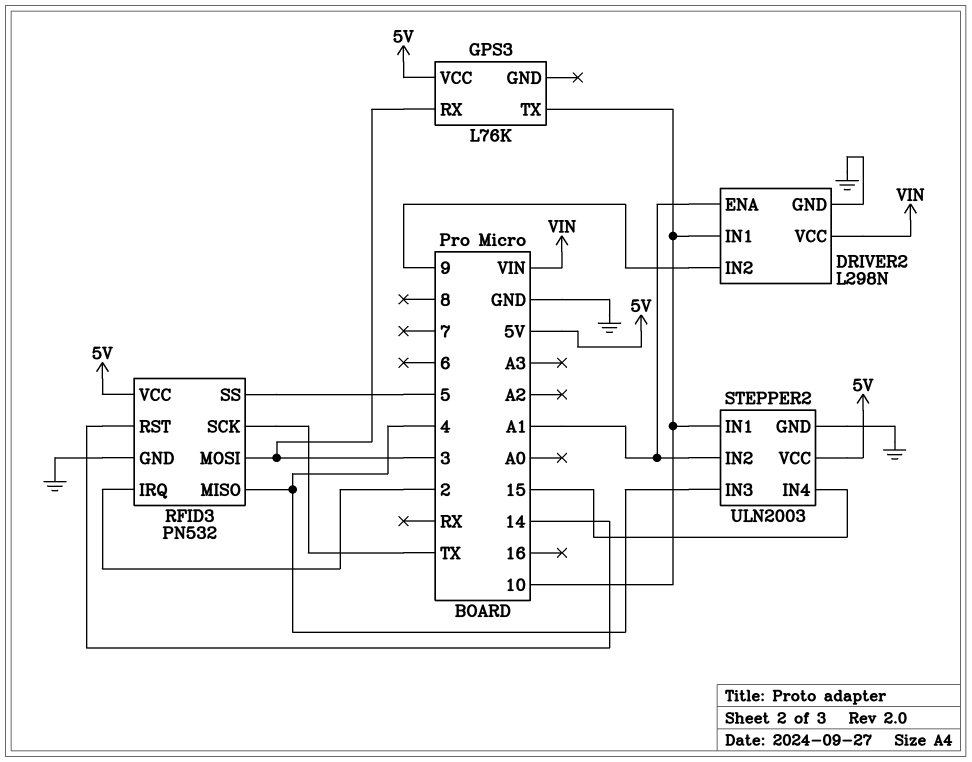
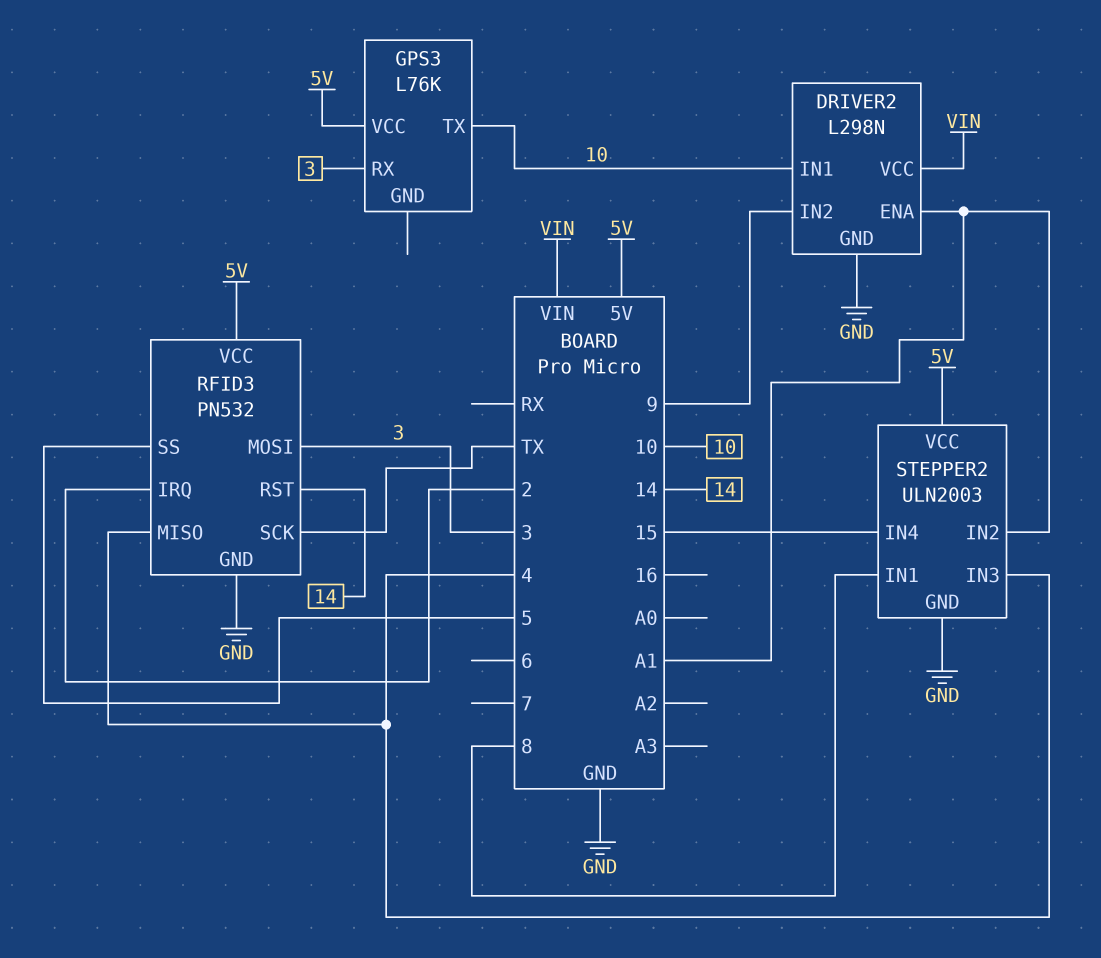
STEPPER2 pin IN1: 10 -> 8

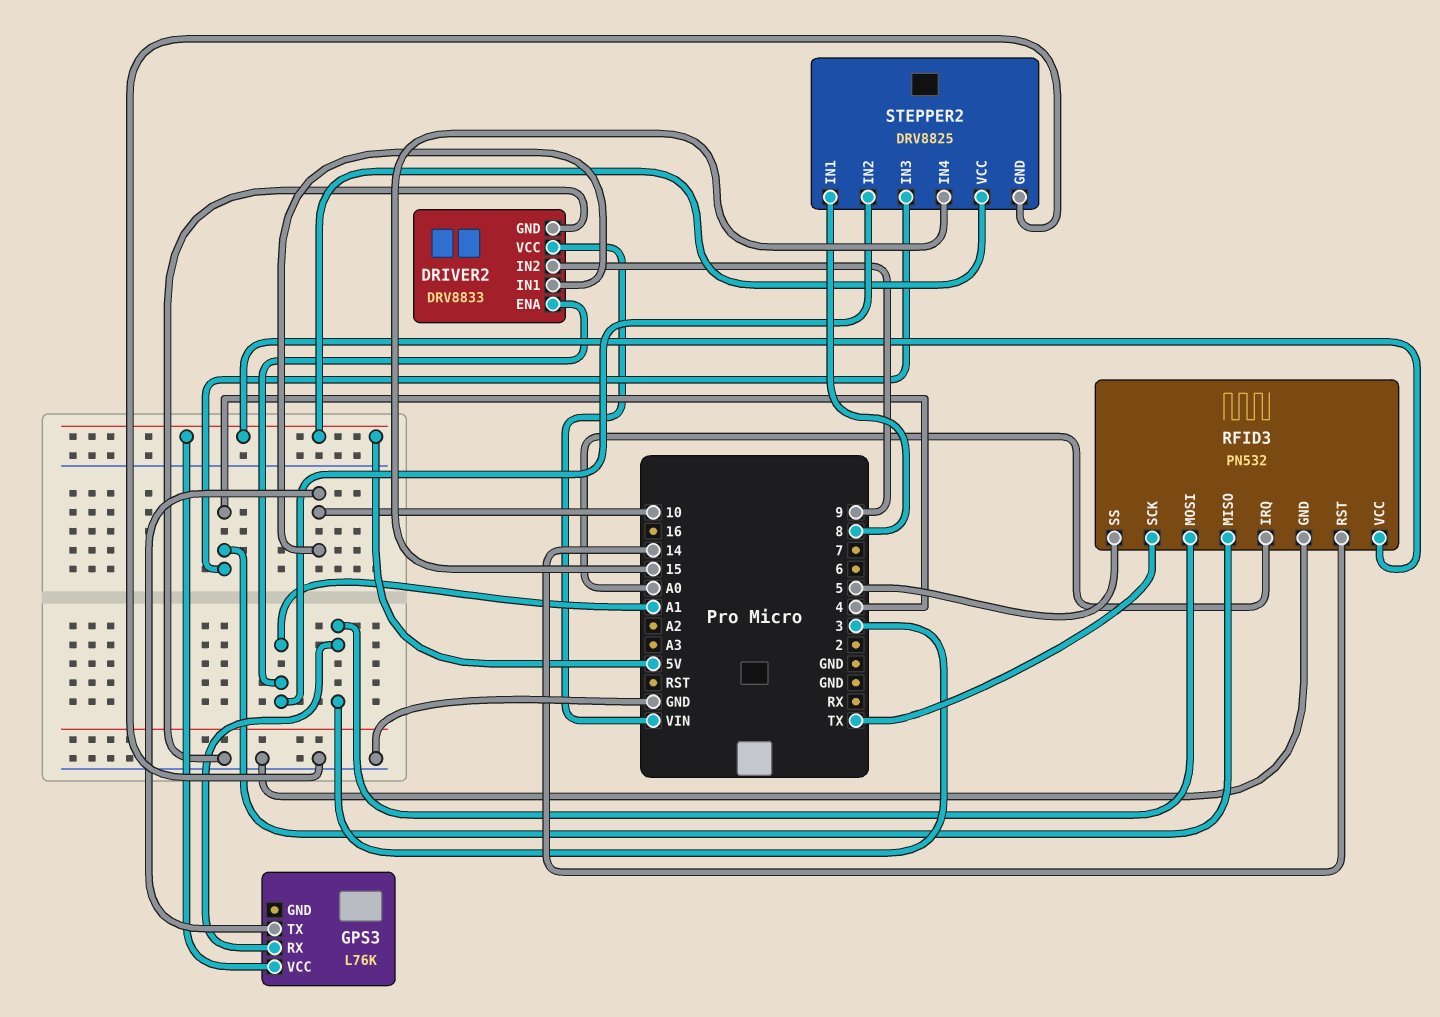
DRIVER2: L298N -> DRV8833
RFID3 pin IRQ: 2 -> A0
STEPPER2: ULN2003 -> DRV8825

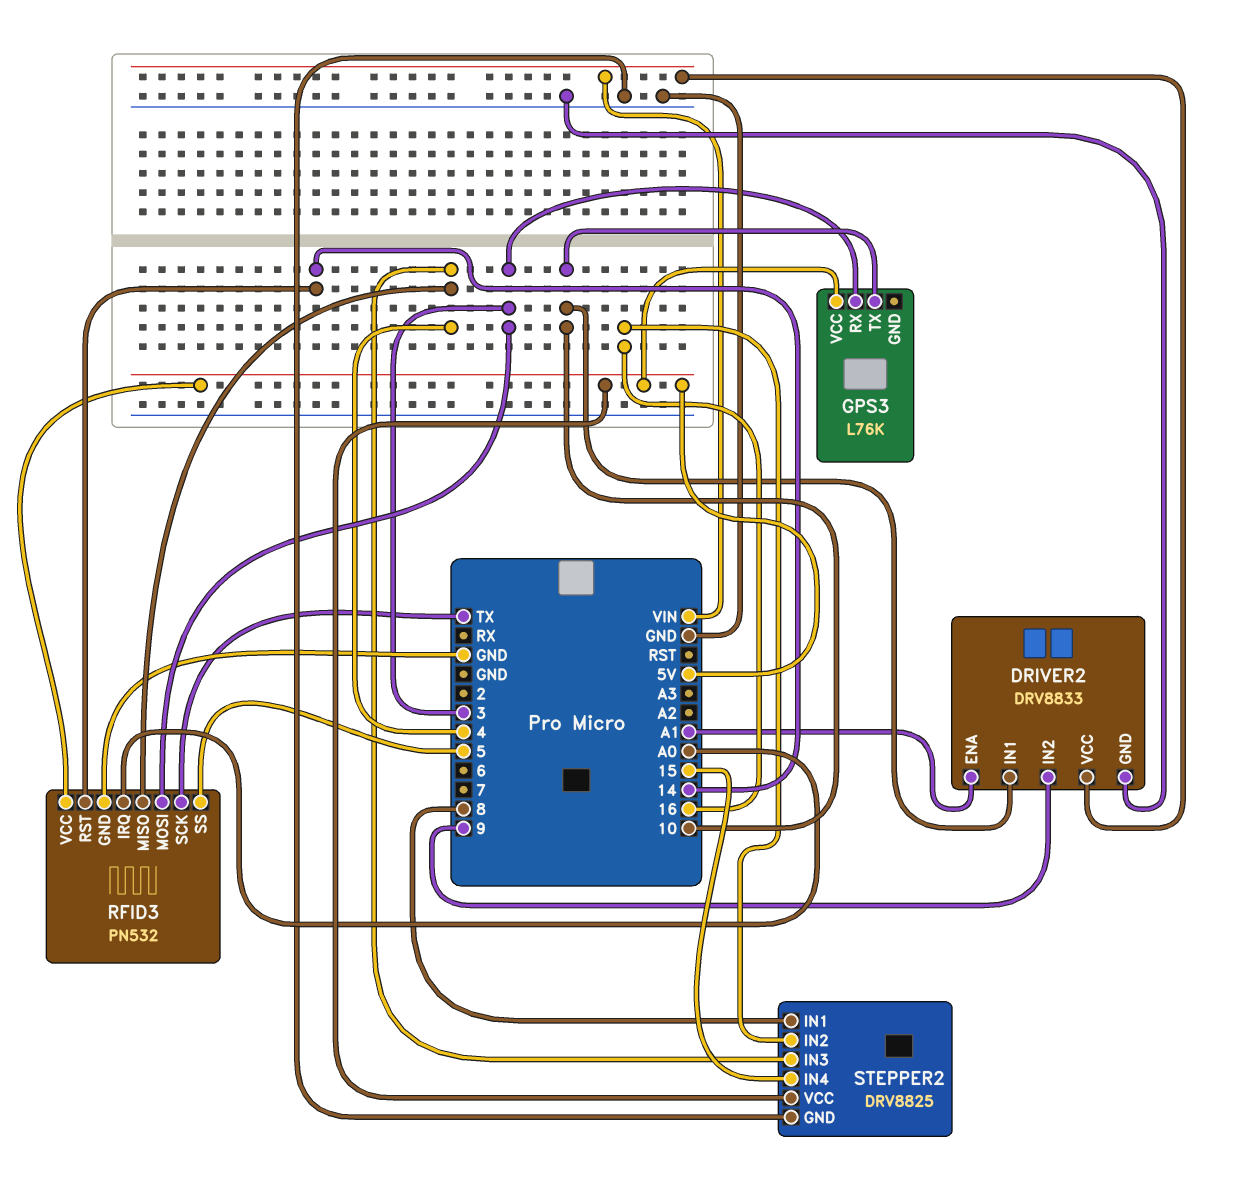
STEPPER2 pin IN2: A1 -> 16

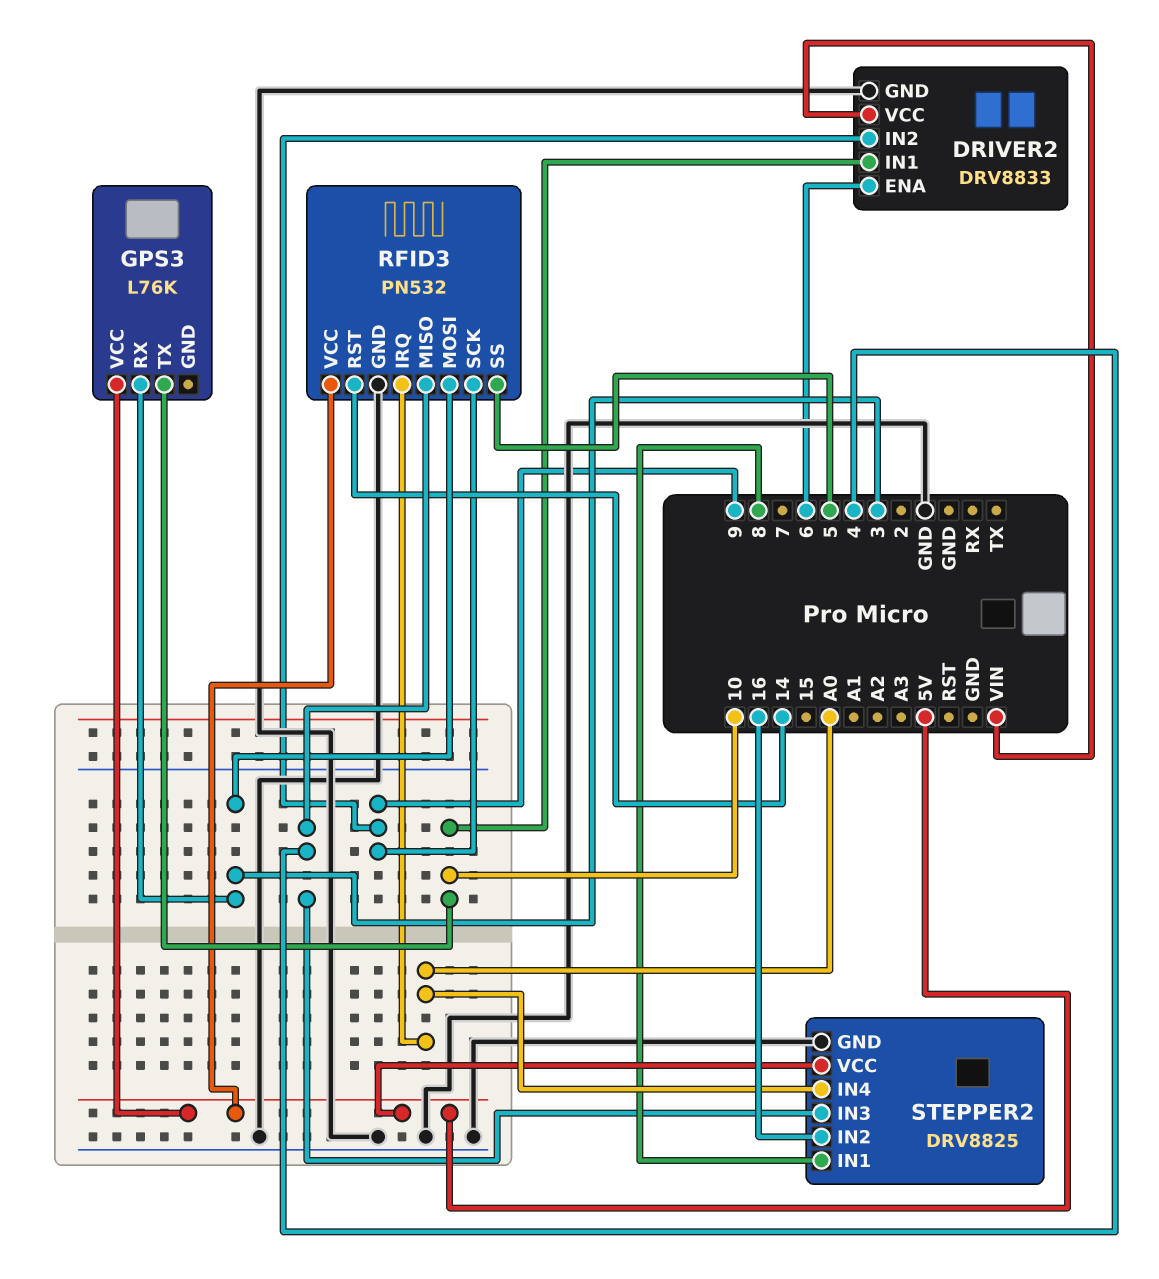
DRIVER2 pin ENA: A1 -> 6
RFID3 pin SCK: TX -> 9
STEPPER2 pin IN4: 15 -> A0

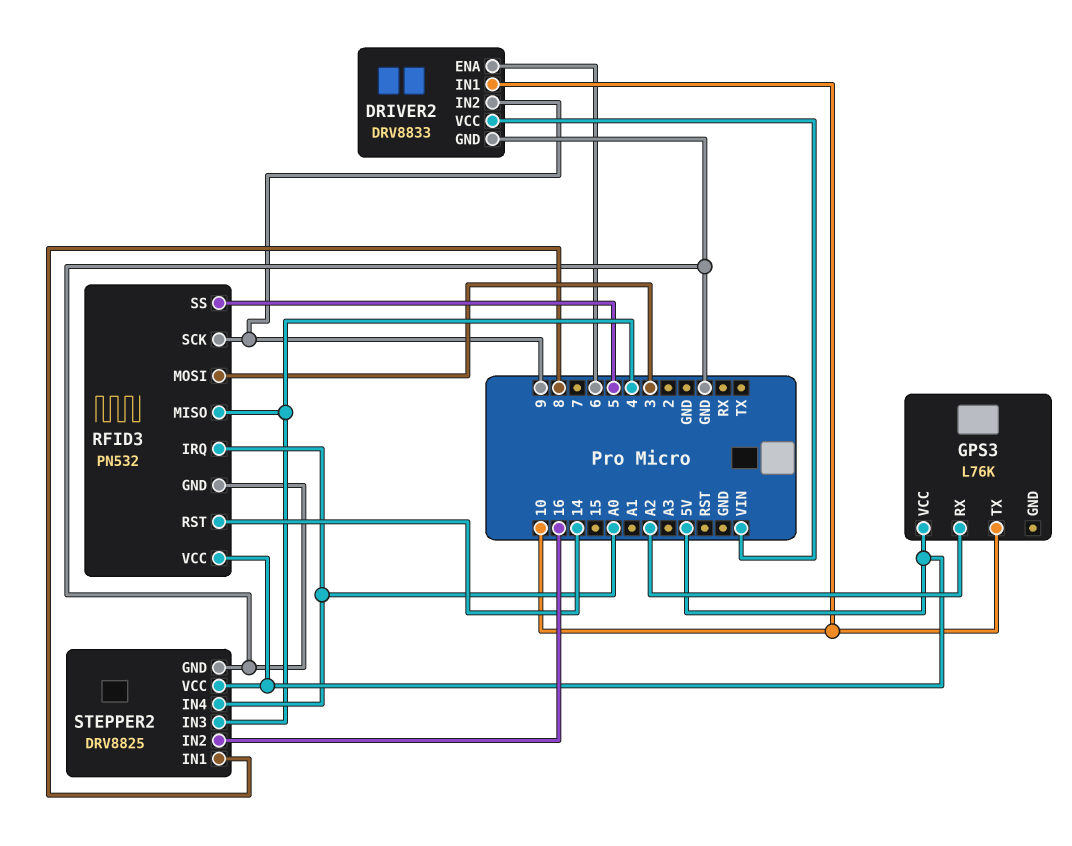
GPS3 pin RX: 3 -> A2

